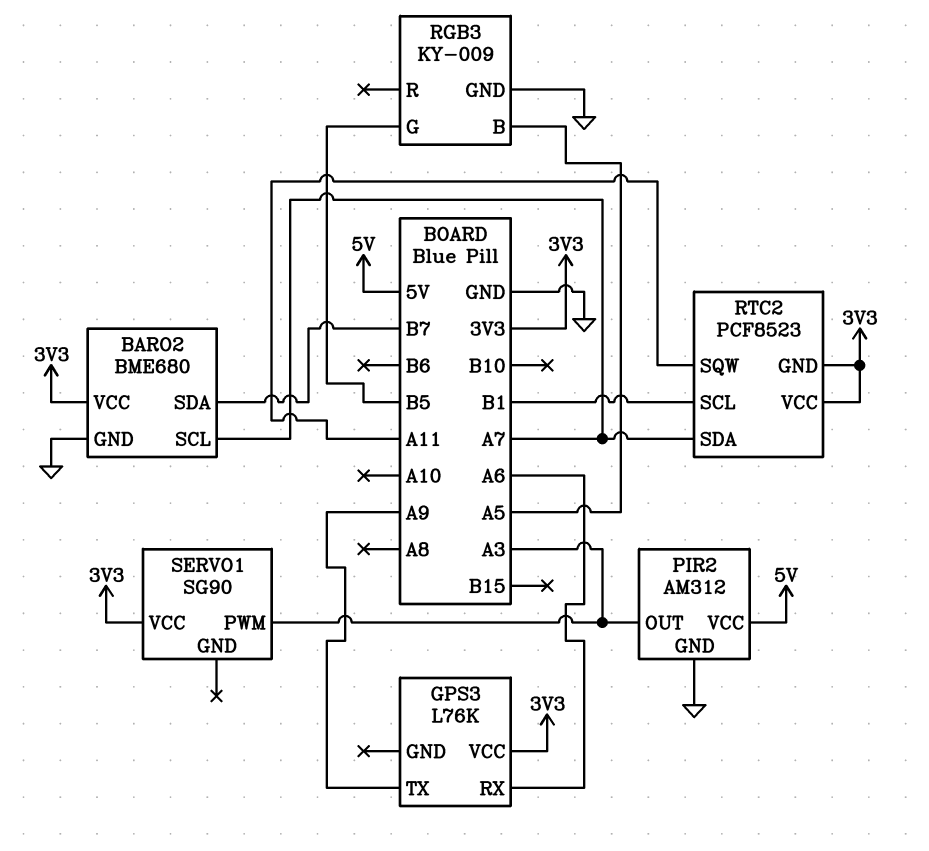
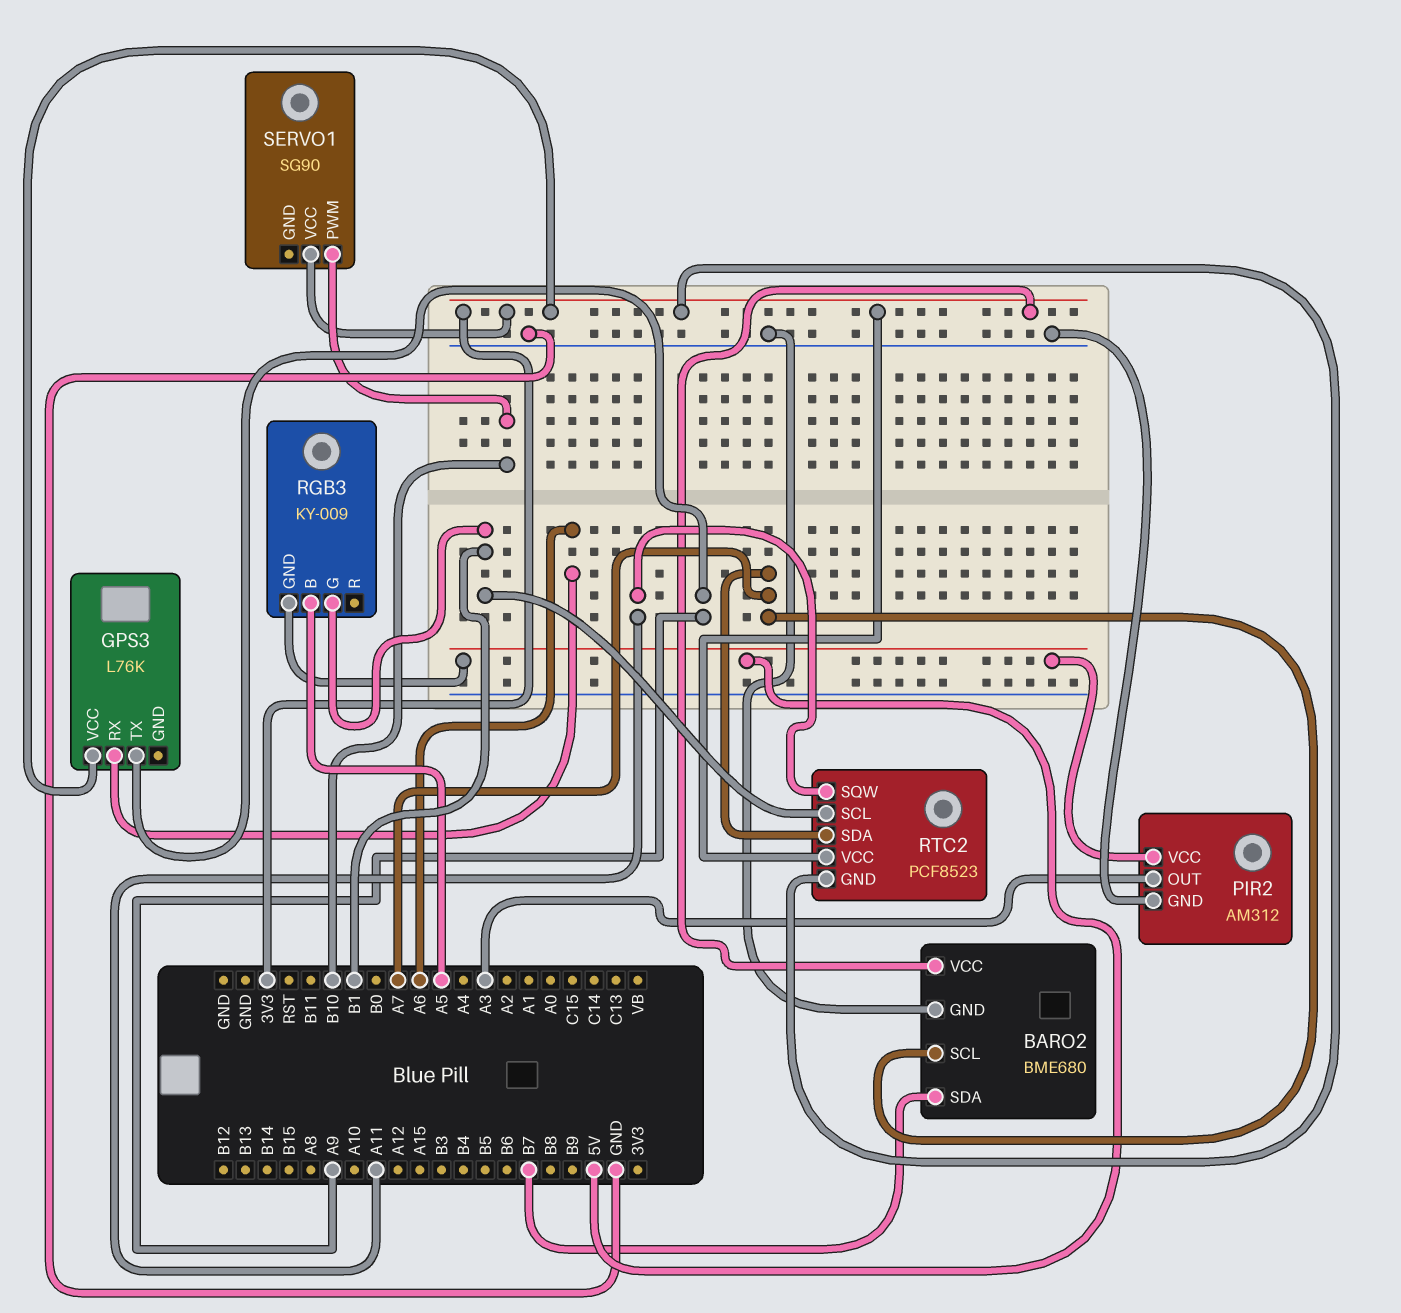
RGB3 pin G: B5 -> B1
RGB3 pin GND: GND -> 5V
SERVO1 pin PWM: A3 -> B10

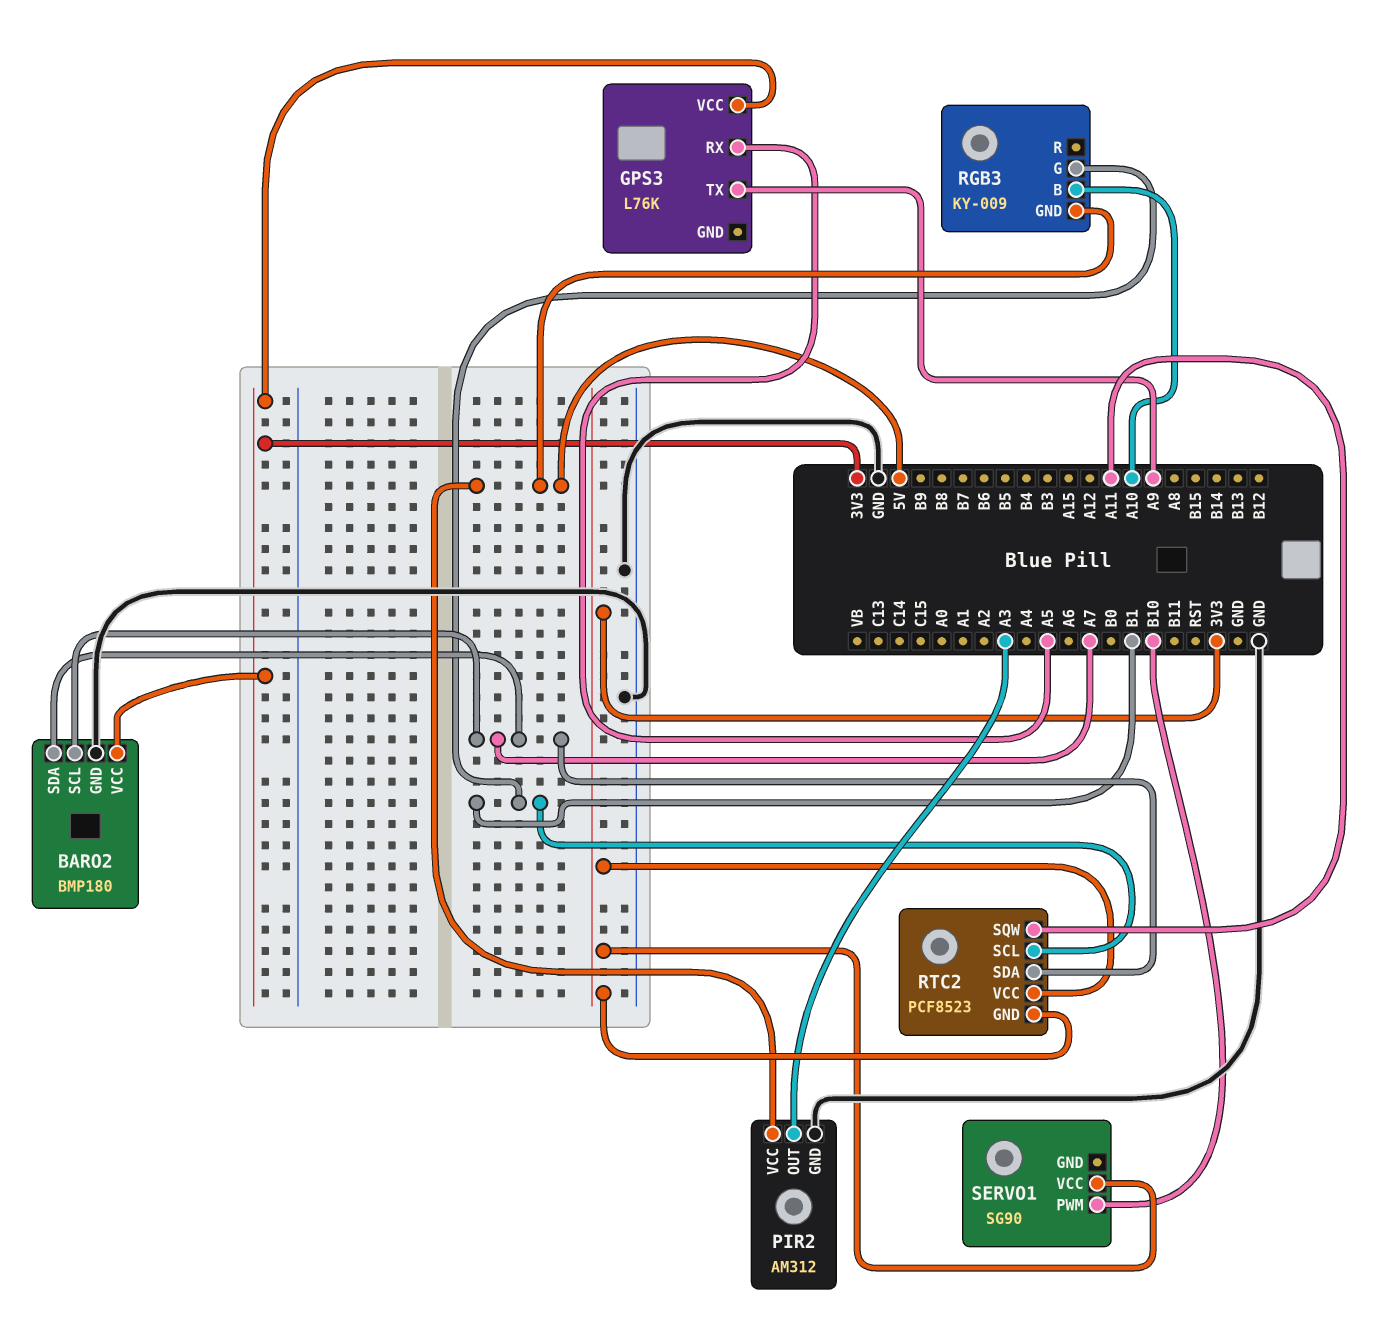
BARO2: BME680 -> BMP180
BARO2 pin SDA: B7 -> A7
GPS3 pin RX: A6 -> A5
RGB3 pin B: A5 -> A10

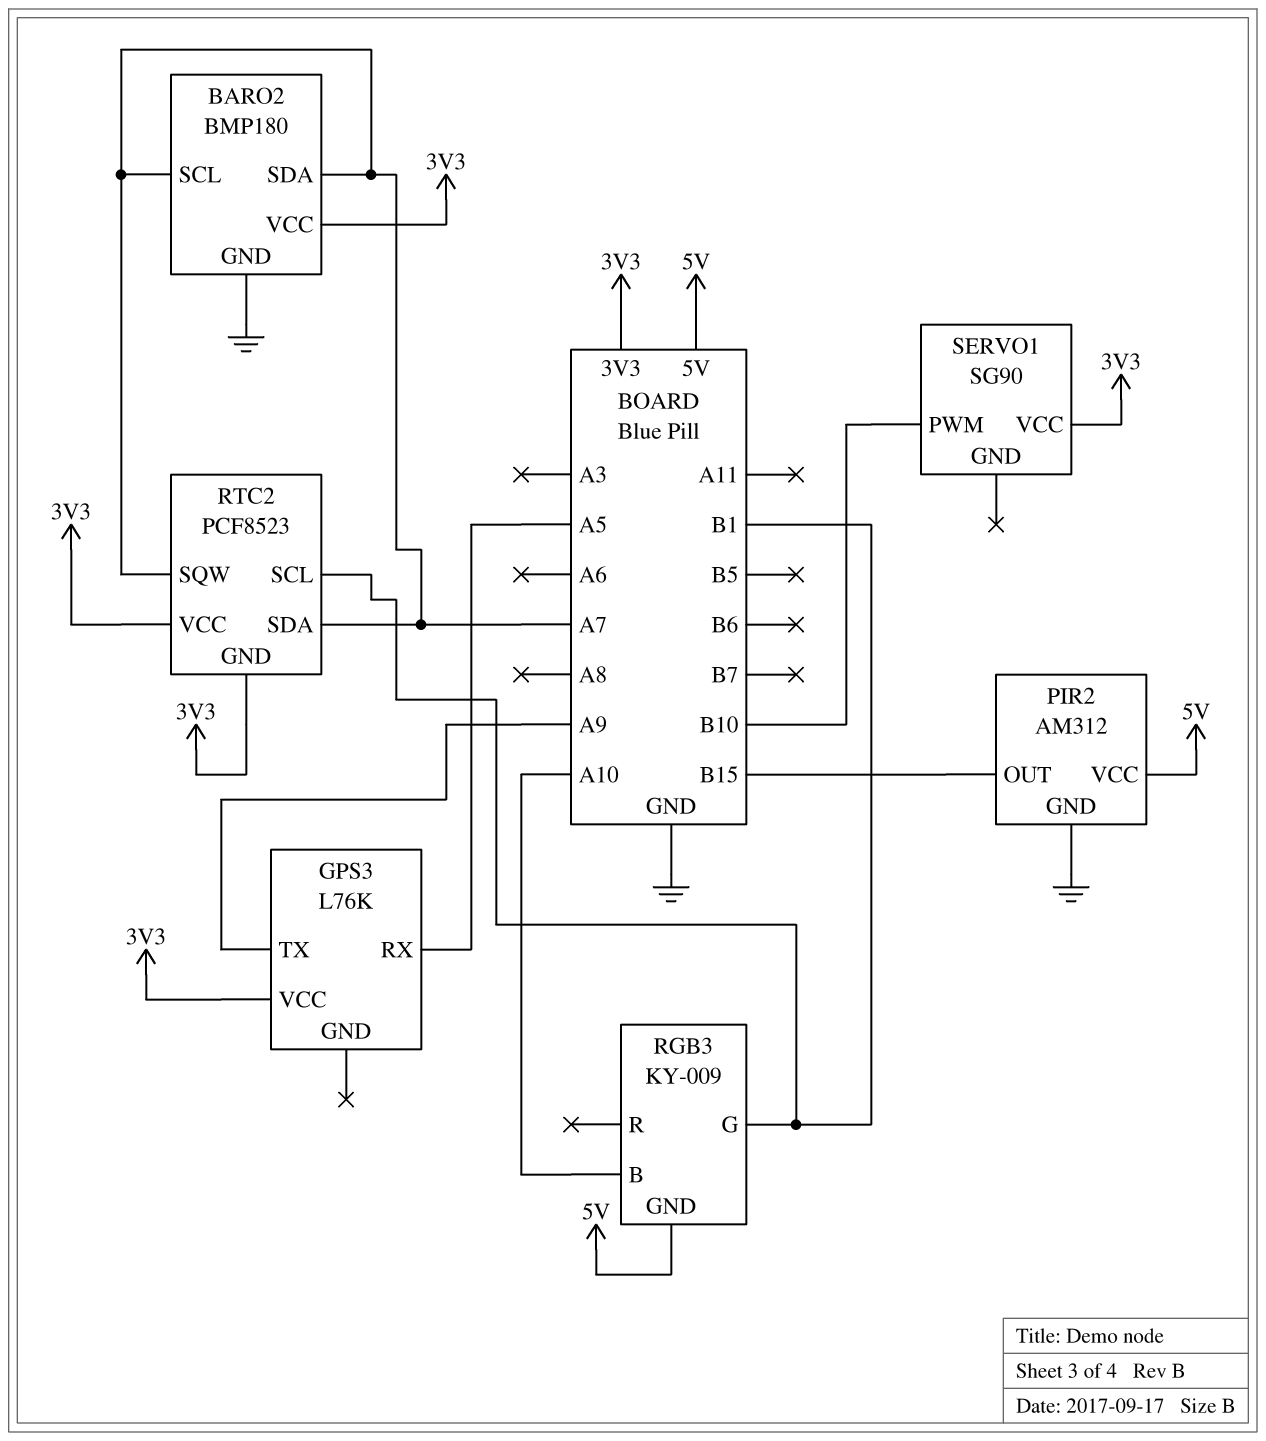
PIR2 pin OUT: A3 -> B15
RTC2 pin SQW: A11 -> A7

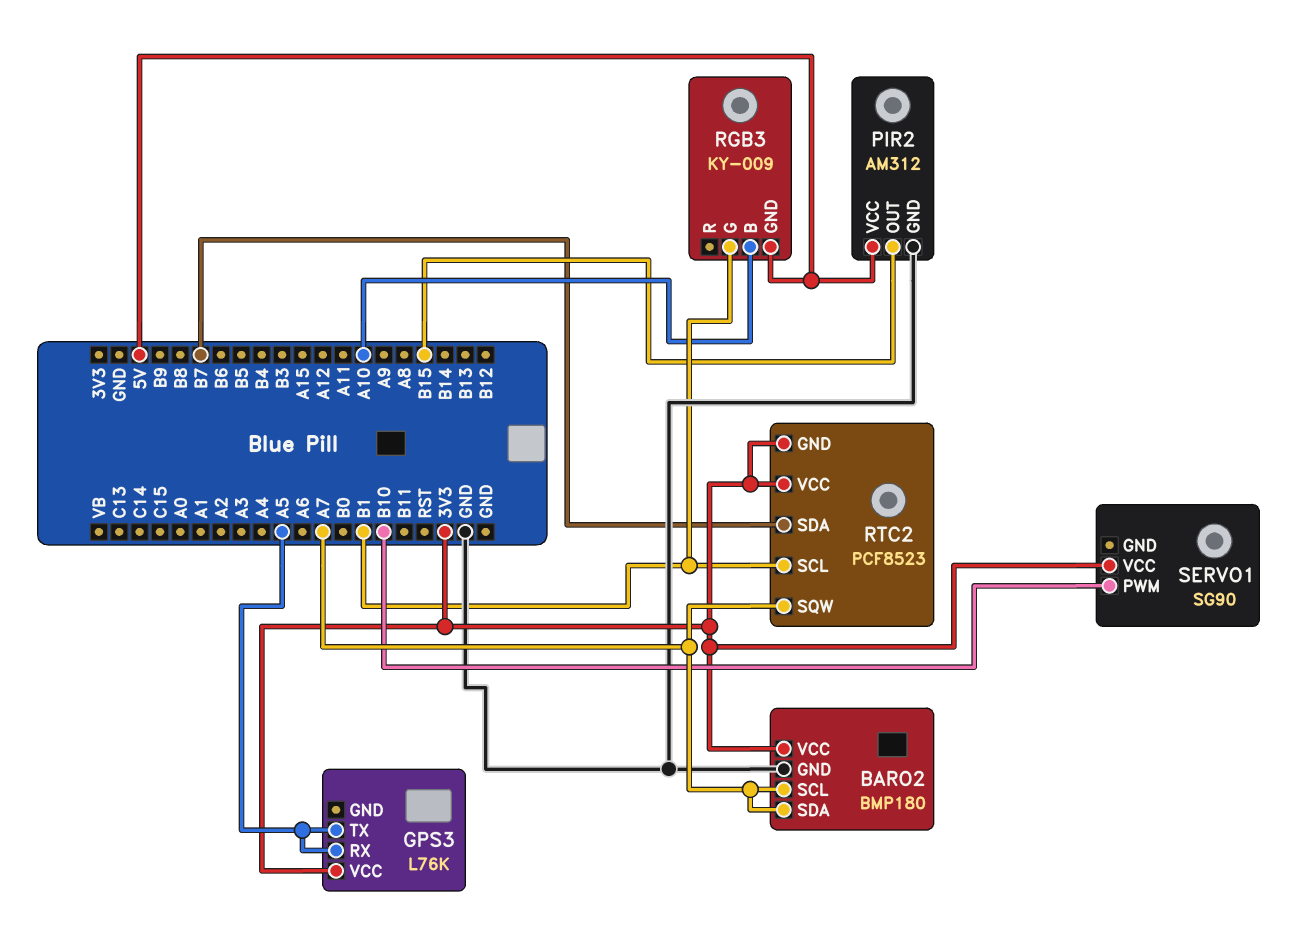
GPS3 pin TX: A9 -> A5
RTC2 pin SDA: A7 -> B7

